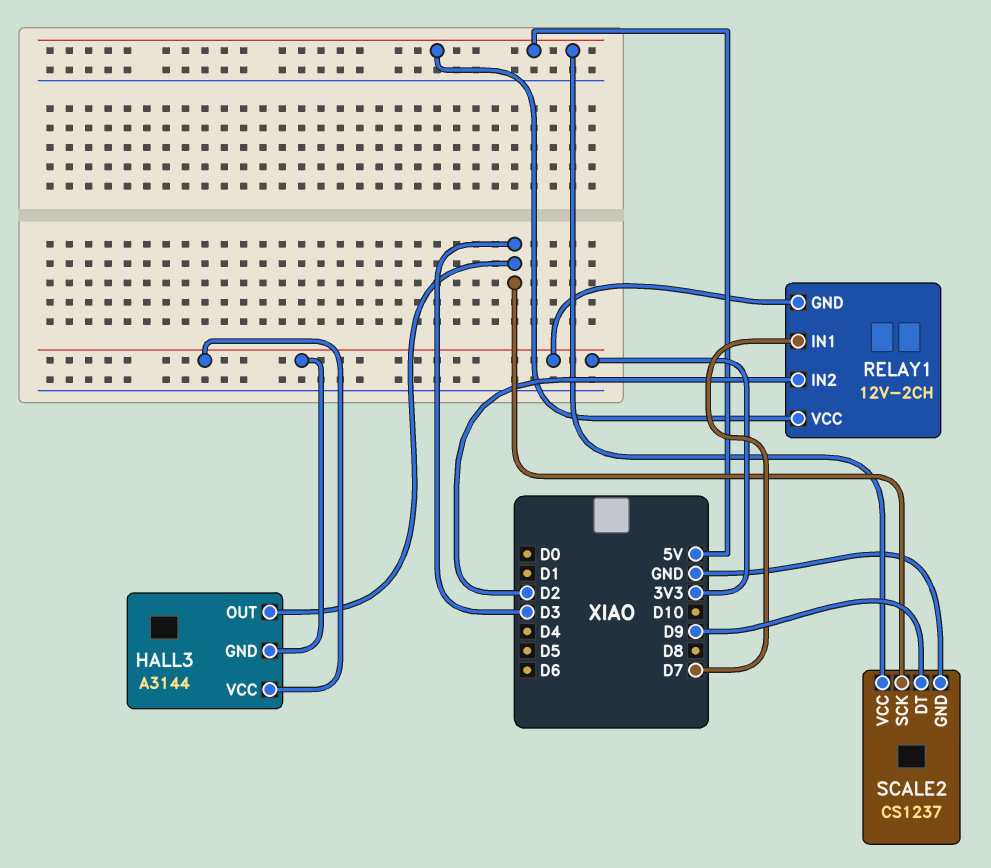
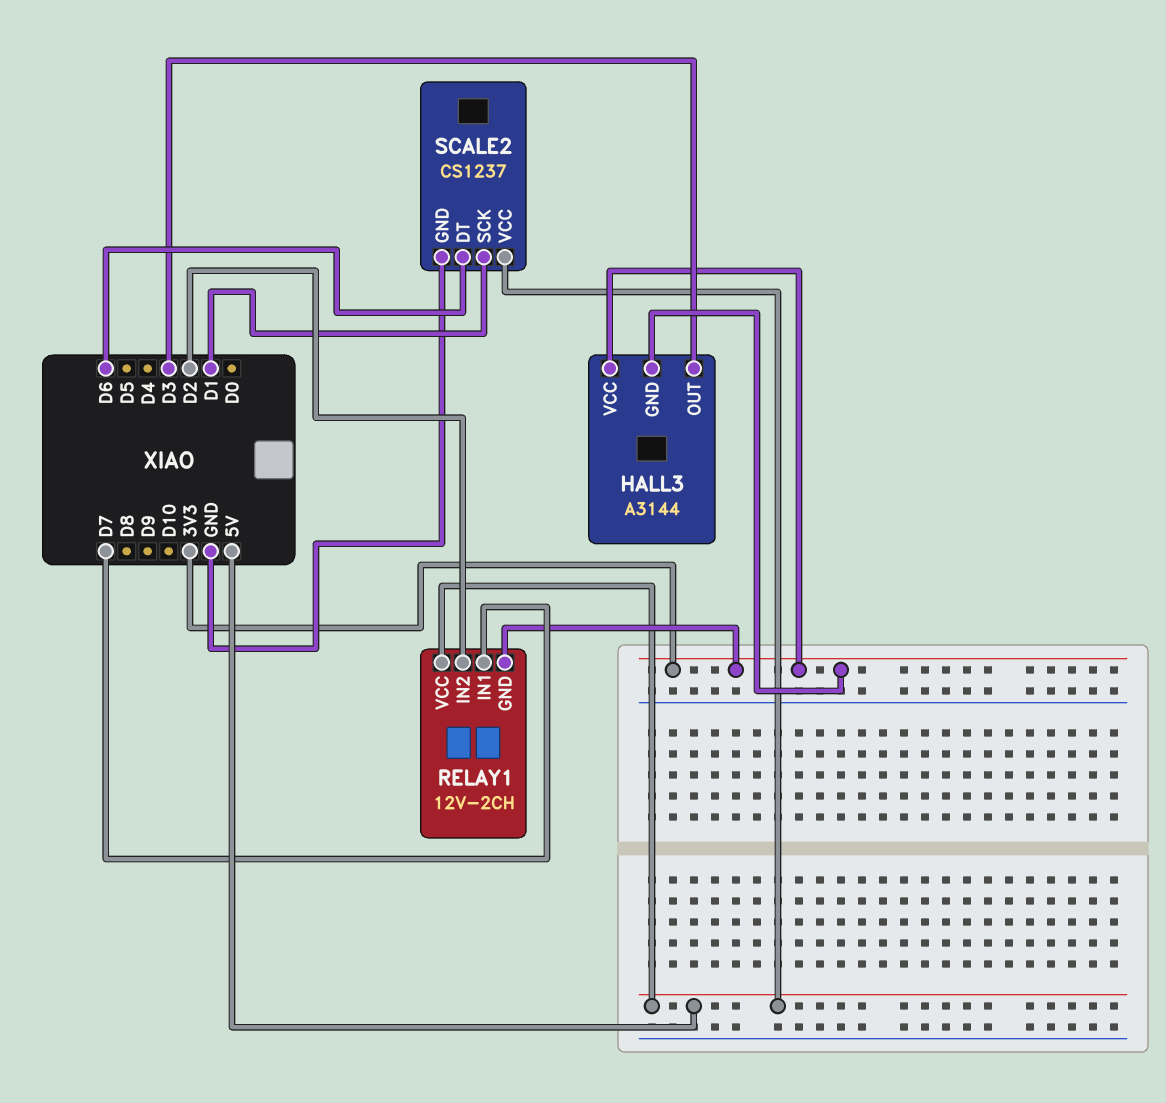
SCALE2 pin DT: D9 -> D6
SCALE2 pin SCK: D3 -> D1

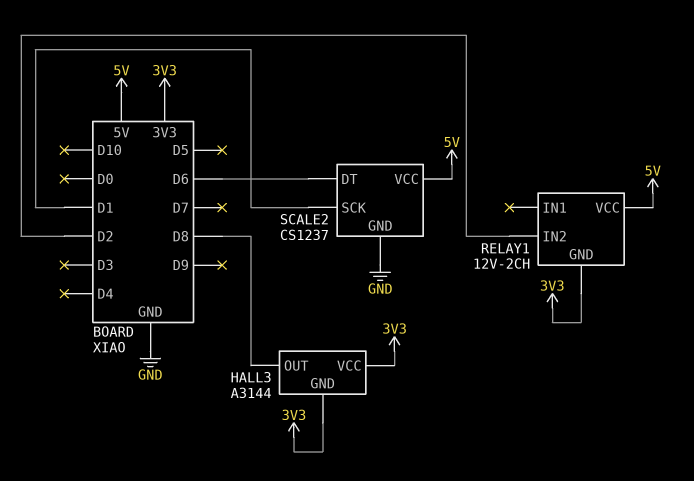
HALL3 pin OUT: D3 -> D8
RELAY1 pin IN1: D7 -> none

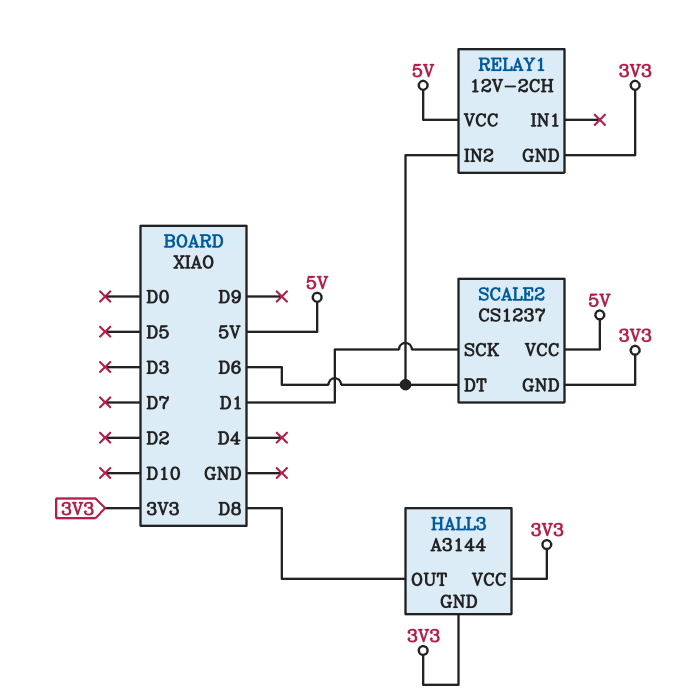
RELAY1 pin IN2: D2 -> D6
SCALE2 pin GND: GND -> 3V3

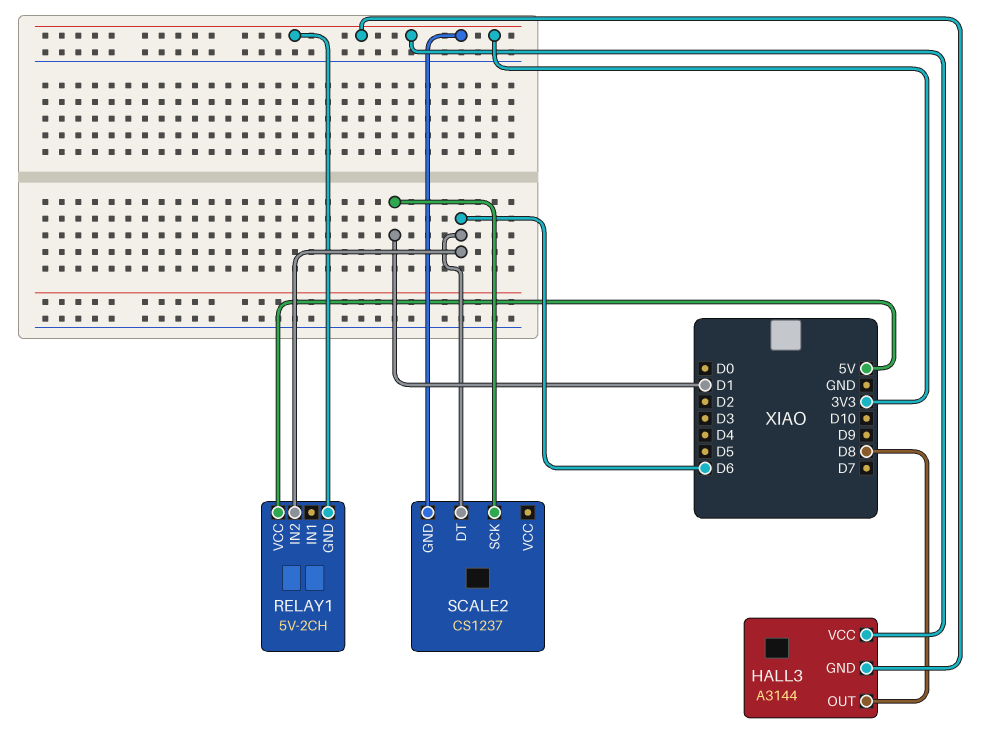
RELAY1: 12V-2CH -> 5V-2CH
SCALE2 pin VCC: 5V -> none

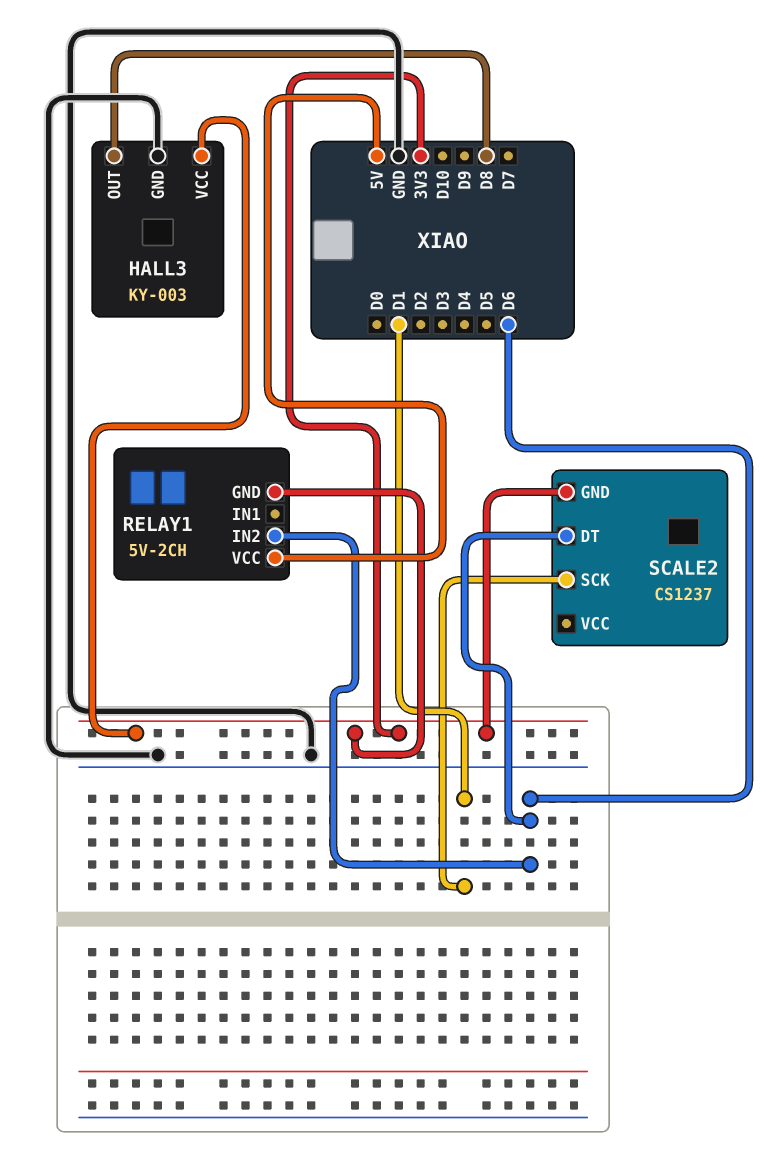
HALL3: A3144 -> KY-003
HALL3 pin GND: 3V3 -> GND

